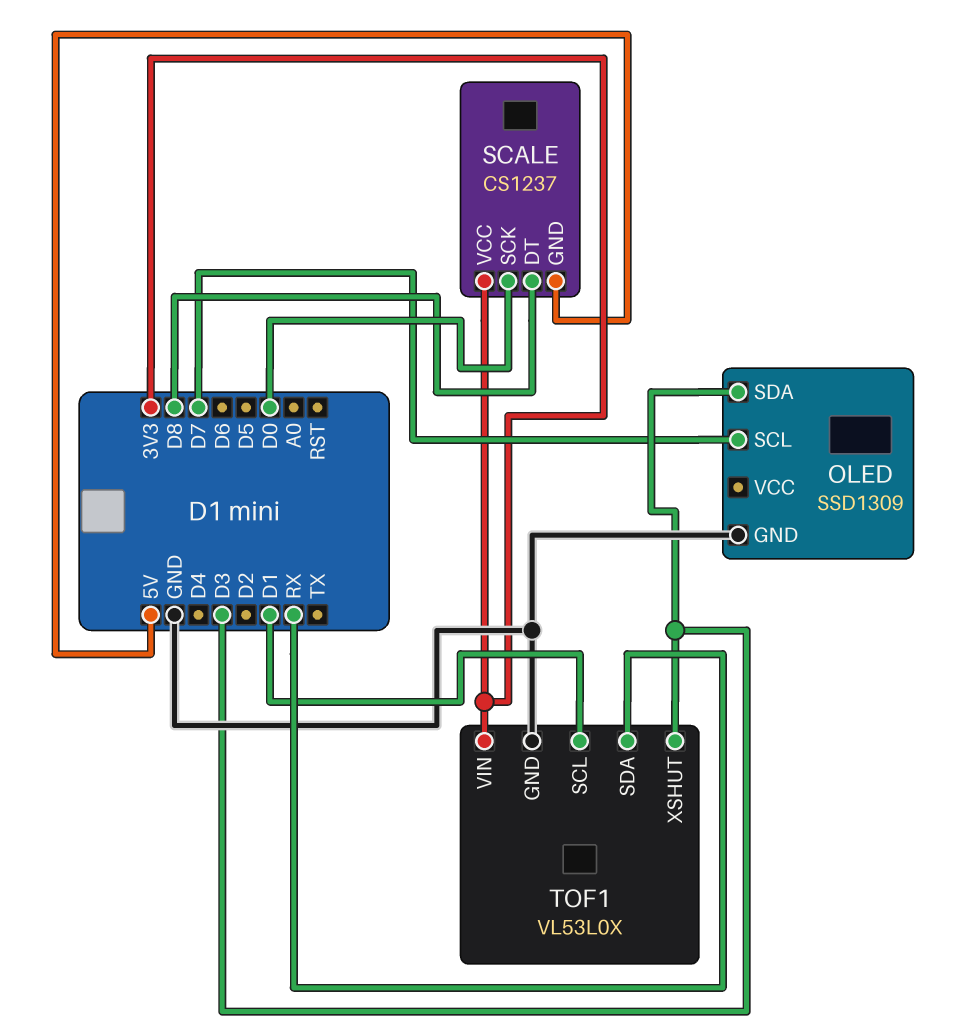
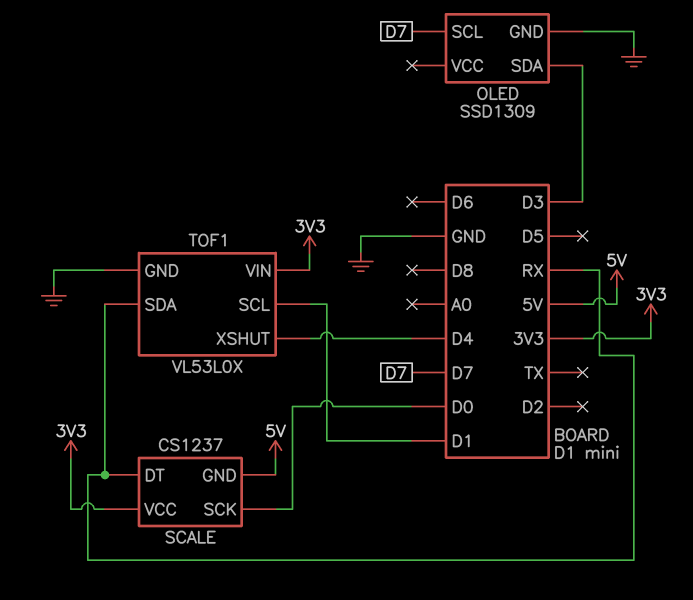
SCALE pin DT: D8 -> RX
TOF1 pin XSHUT: D3 -> D4

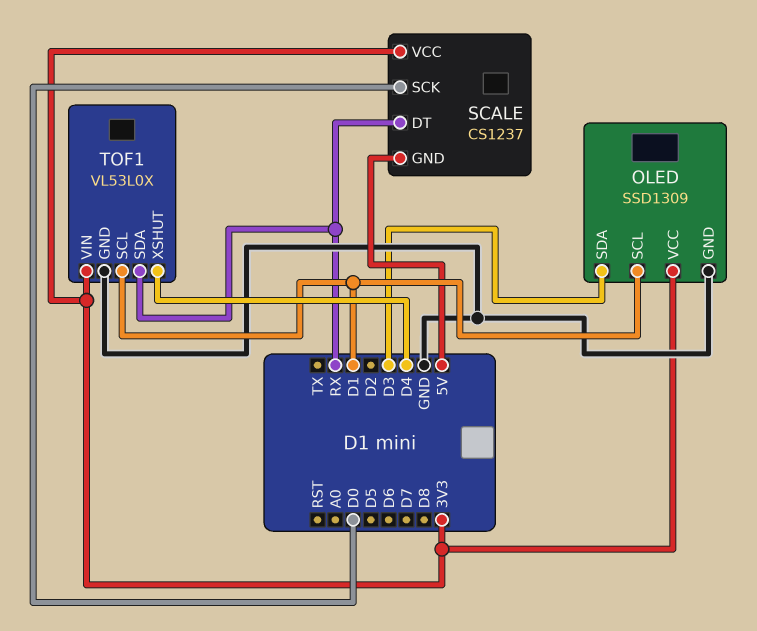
OLED pin SCL: D7 -> D1
OLED pin VCC: none -> 3V3

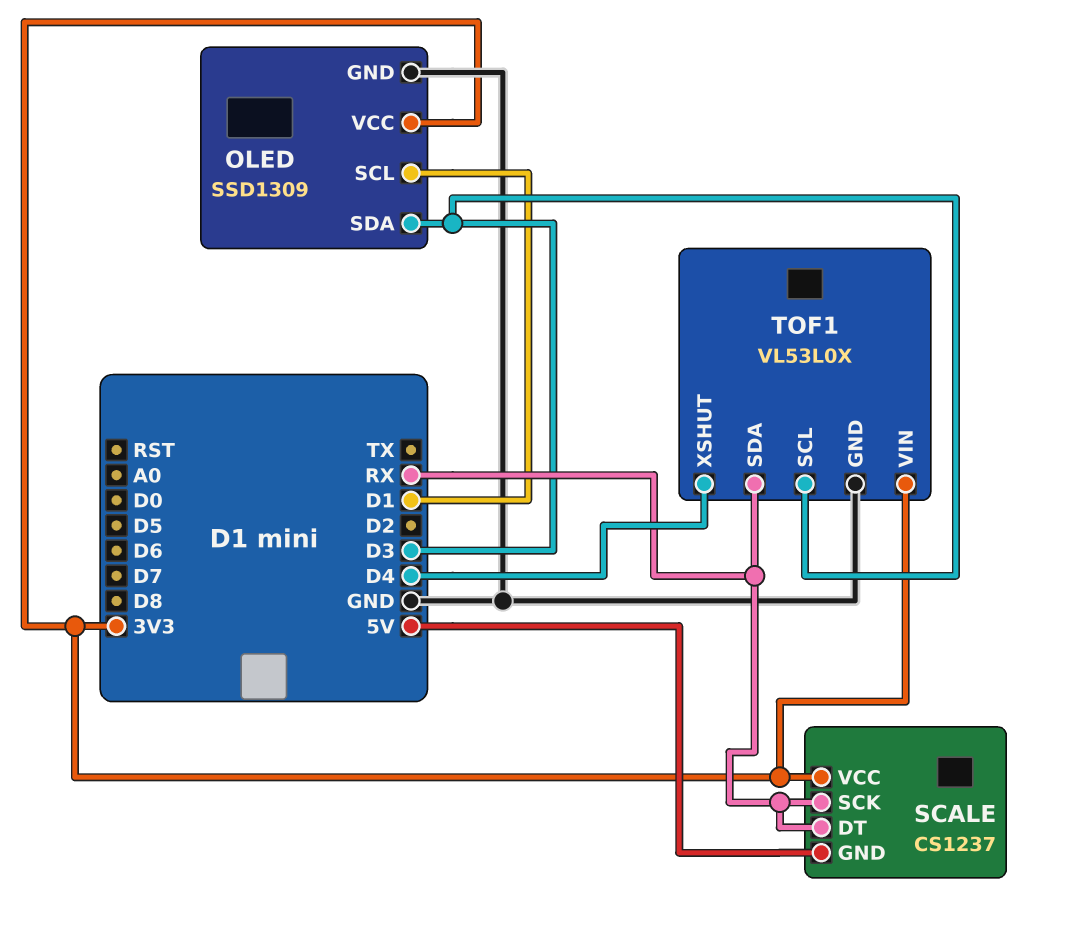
SCALE pin SCK: D0 -> RX
TOF1 pin SCL: D1 -> D3

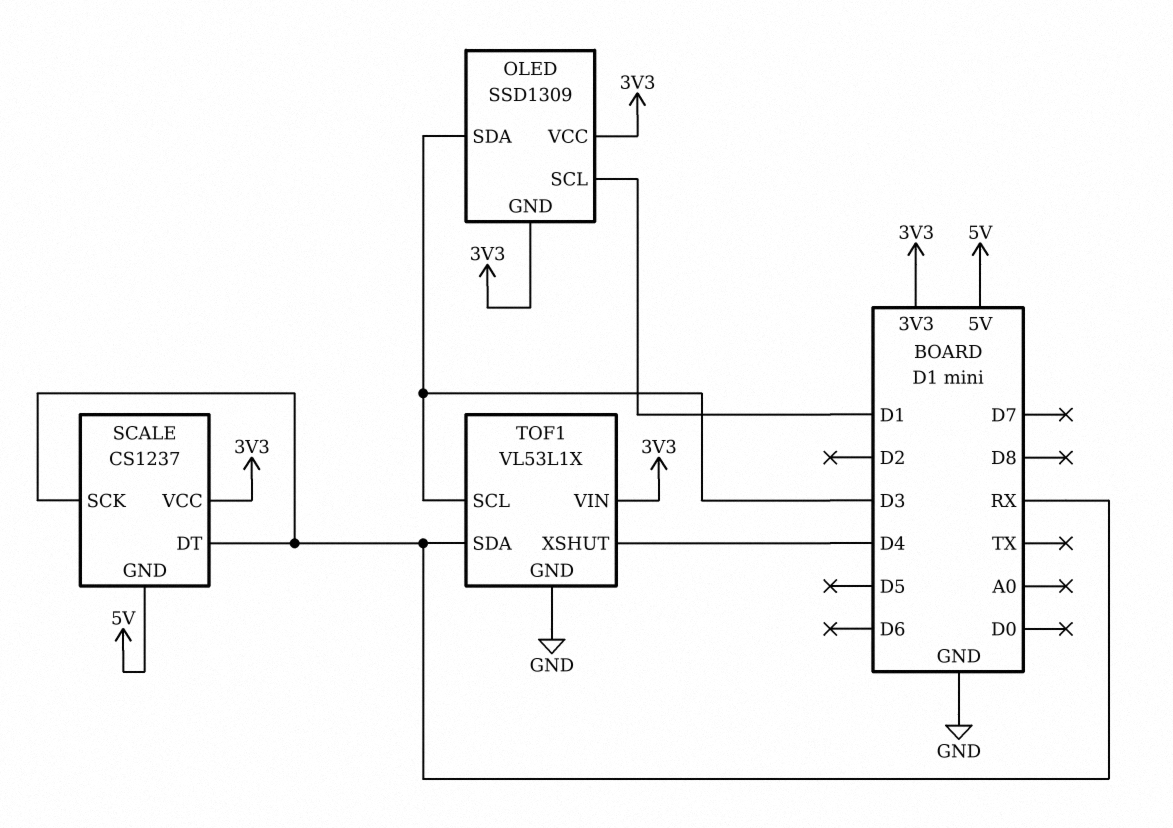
OLED pin GND: GND -> 3V3
TOF1: VL53L0X -> VL53L1X

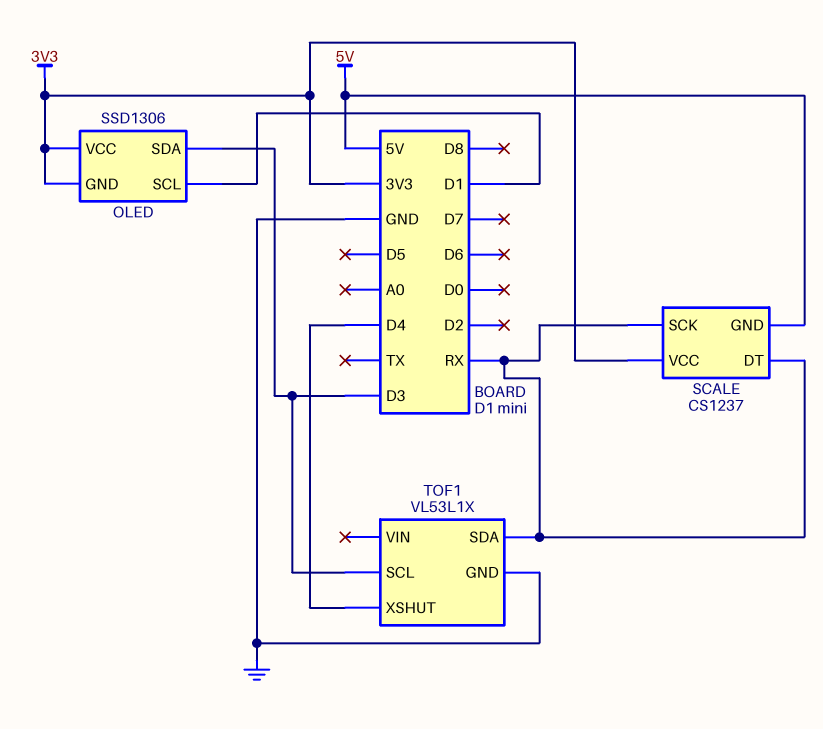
OLED: SSD1309 -> SSD1306
TOF1 pin VIN: 3V3 -> none

